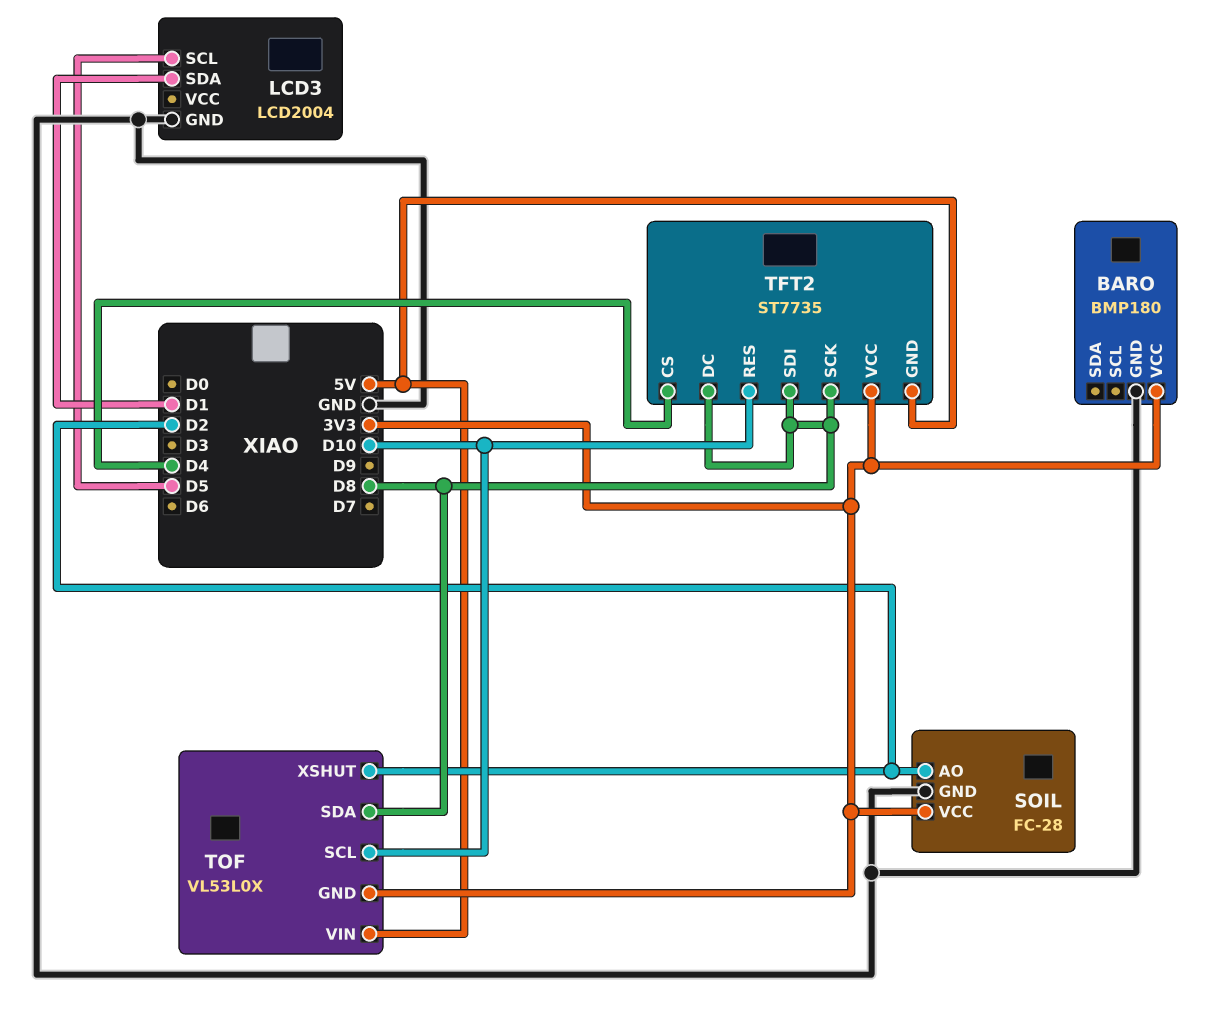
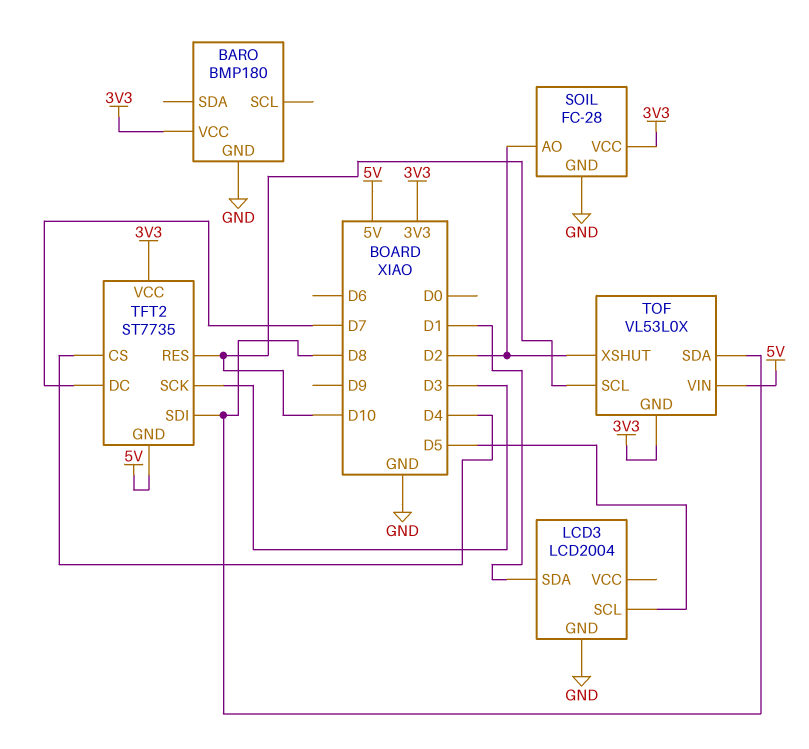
TFT2 pin DC: D8 -> D7
TFT2 pin SCK: D8 -> D3

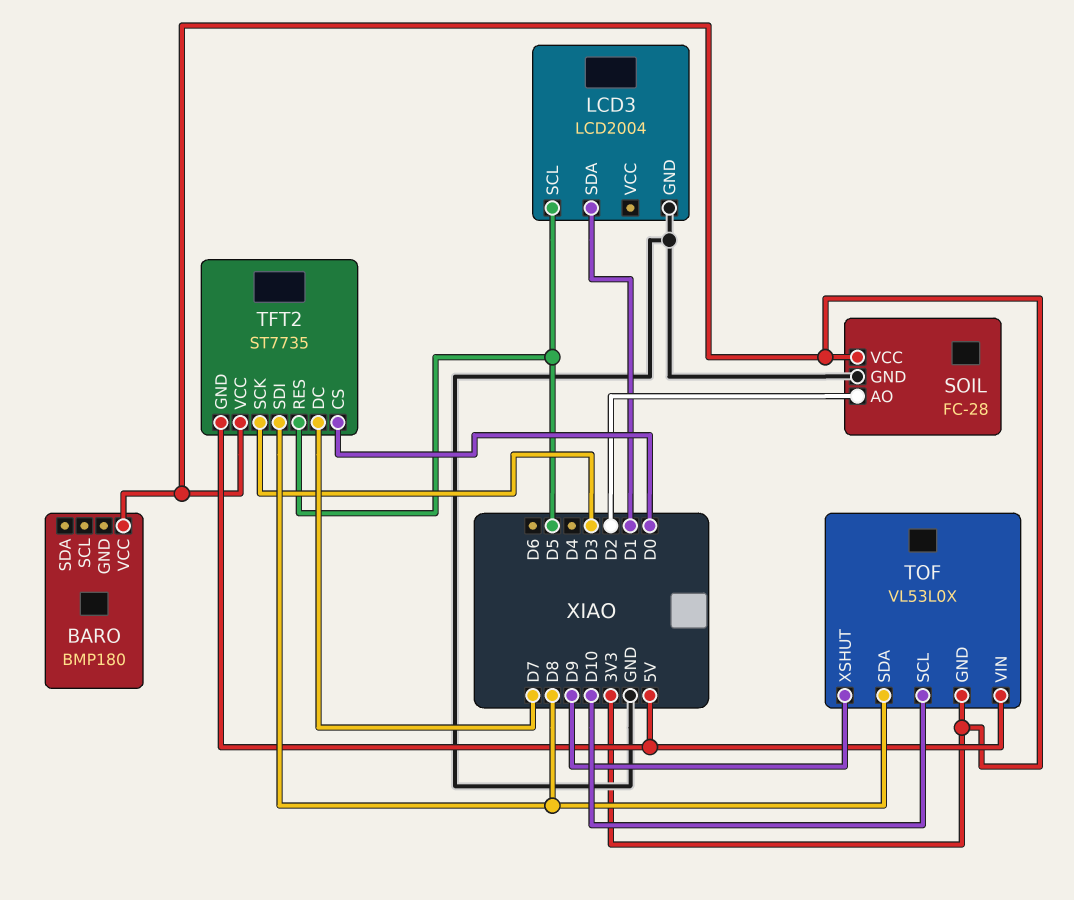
BARO pin GND: GND -> none
TFT2 pin CS: D4 -> D0
TFT2 pin RES: D10 -> D5
TOF pin XSHUT: D2 -> D9

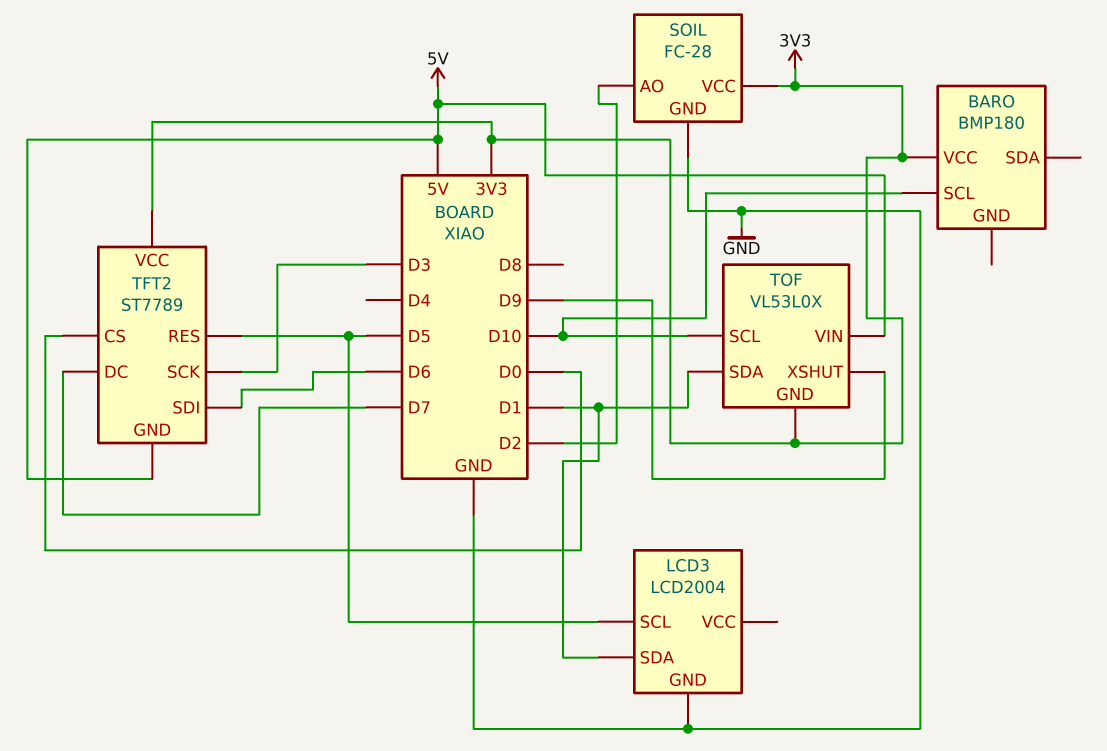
BARO pin SCL: none -> D10
TFT2: ST7735 -> ST7789
TFT2 pin SDI: D8 -> D6
TOF pin SDA: D8 -> D1

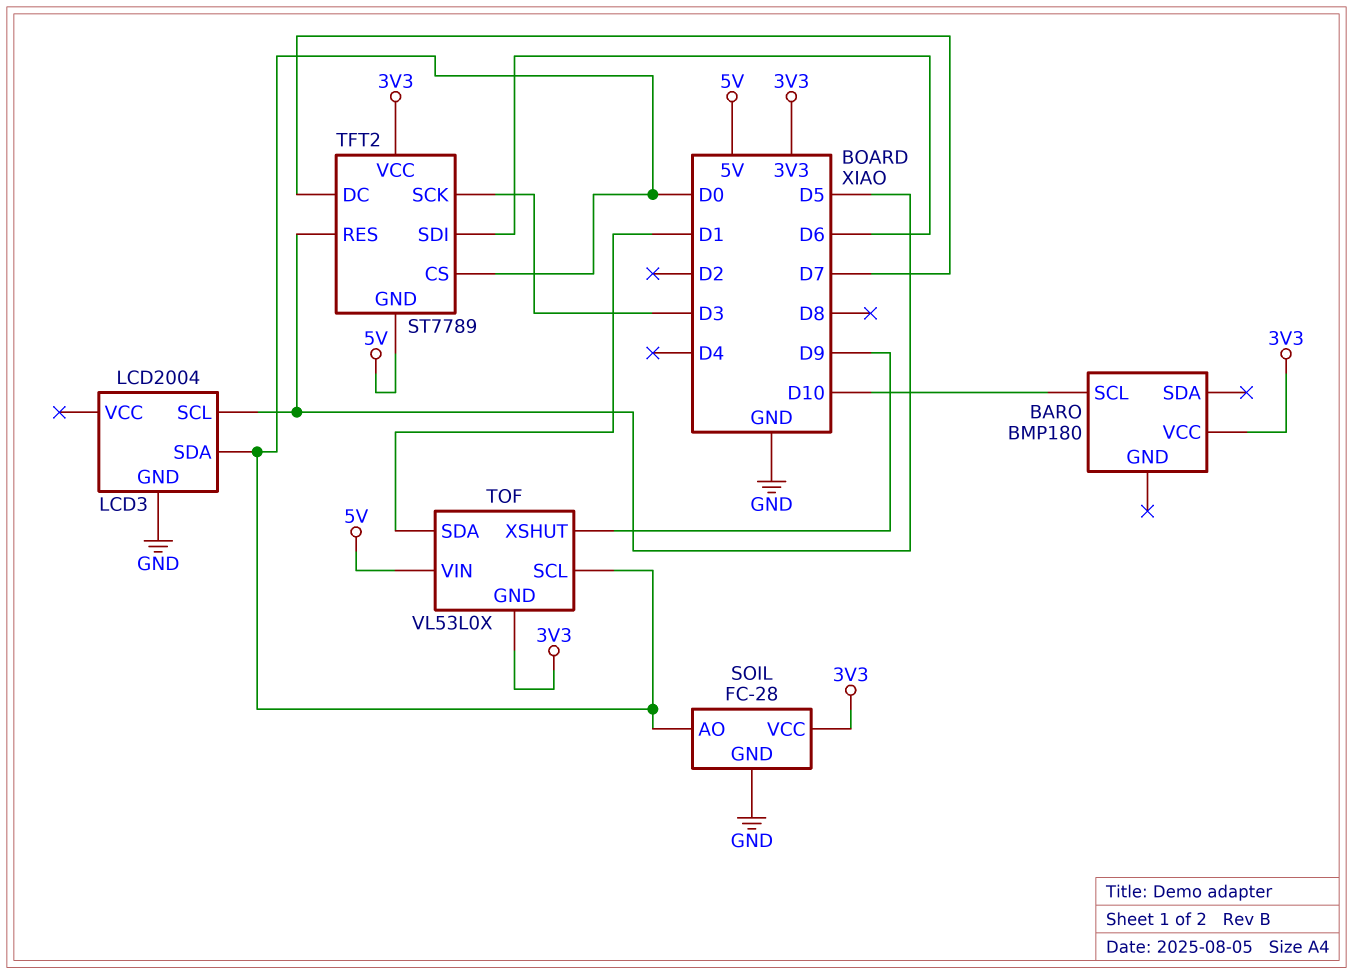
LCD3 pin SDA: D1 -> D0
SOIL pin AO: D2 -> D0
TOF pin SCL: D10 -> D0

